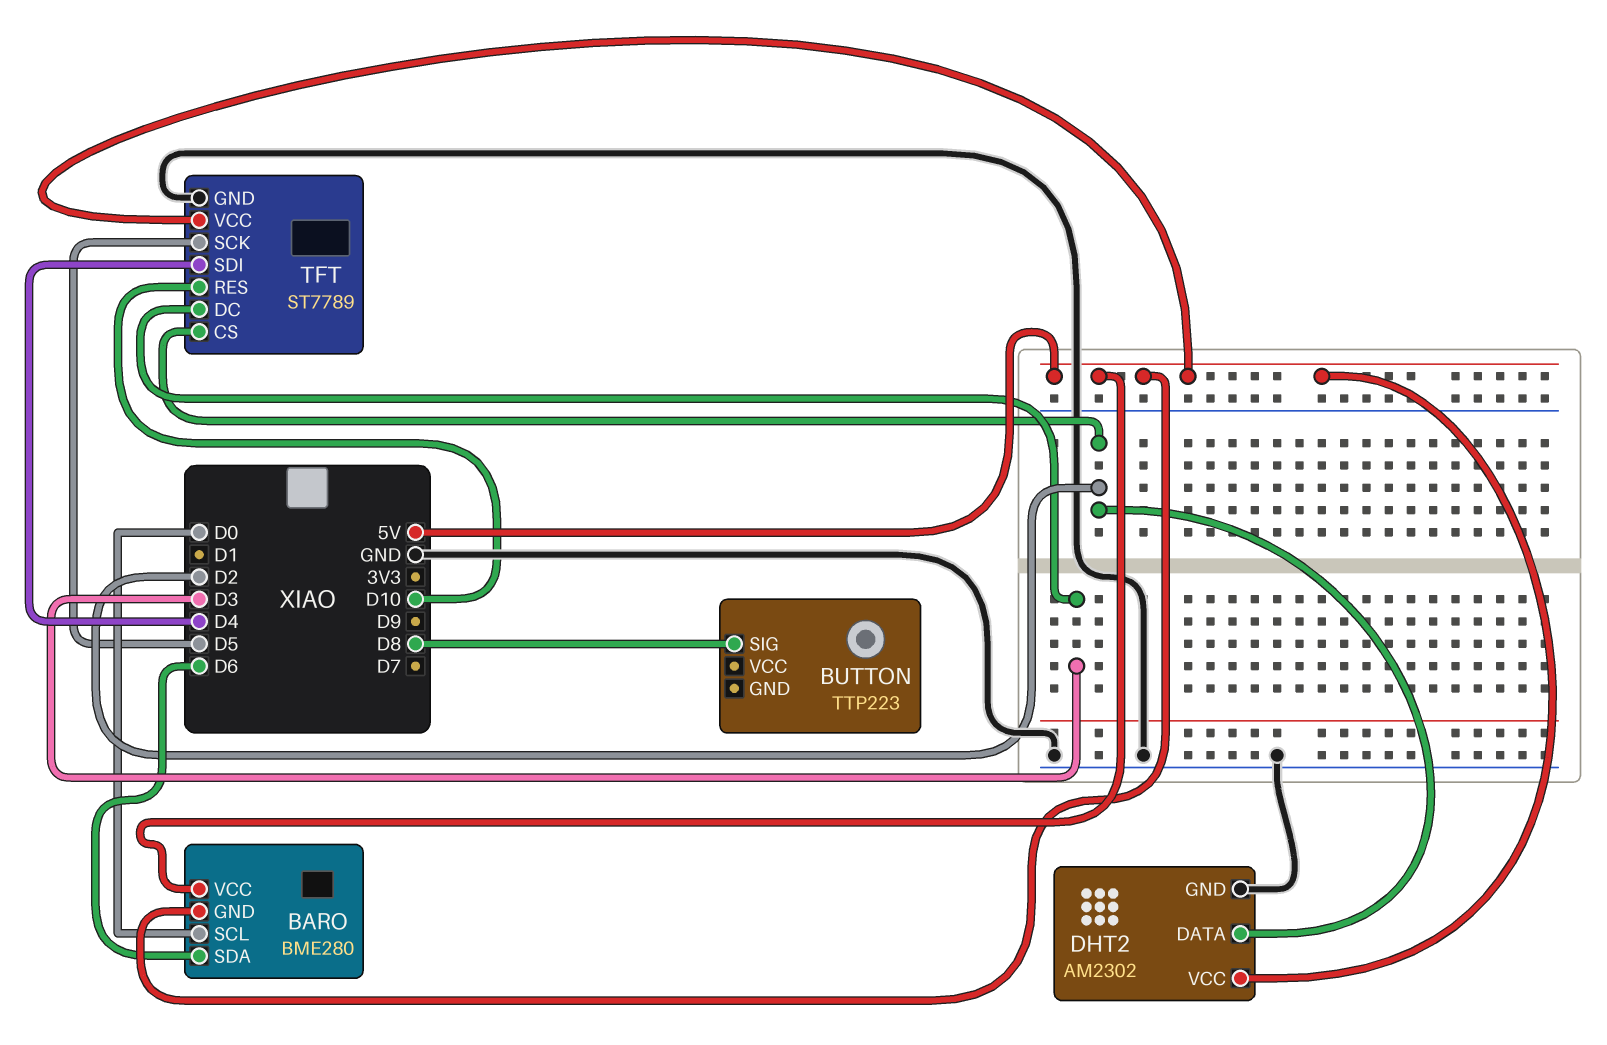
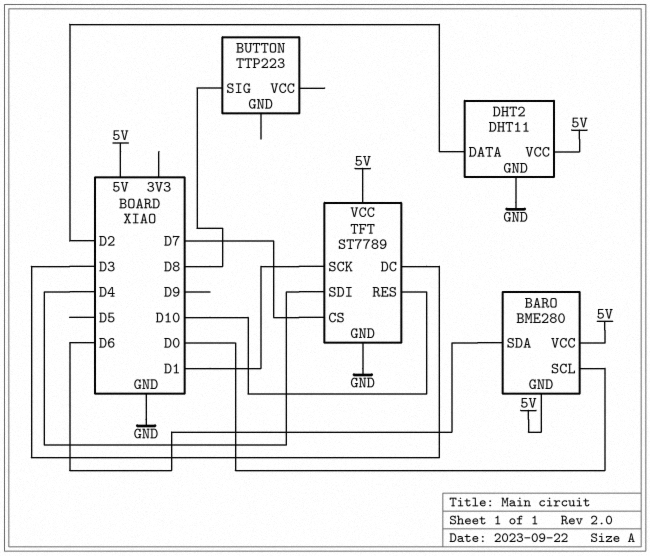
DHT2: AM2302 -> DHT11
TFT pin CS: D2 -> D7
TFT pin SCK: D5 -> D1

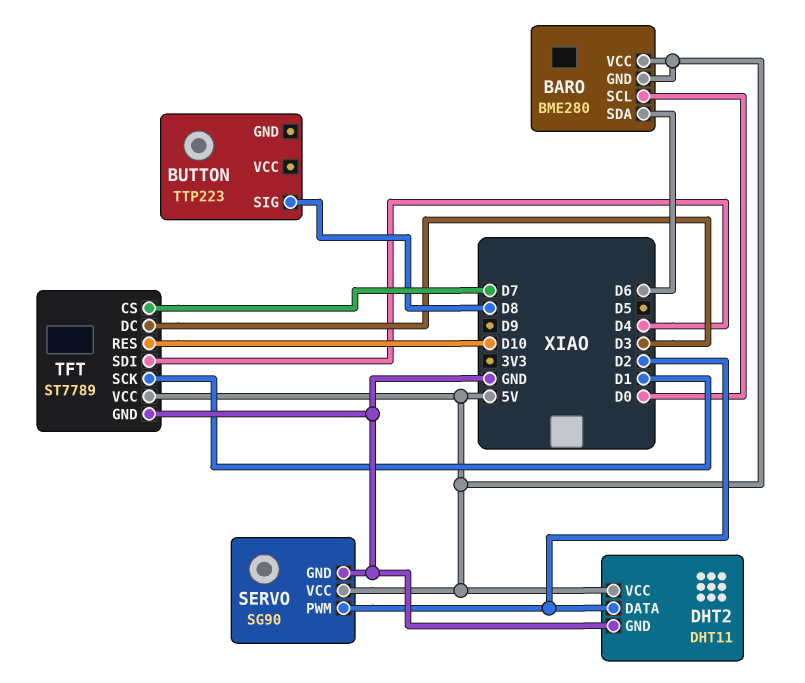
SERVO: none -> SG90
SERVO pin GND: none -> GND
SERVO pin PWM: none -> D2
SERVO pin VCC: none -> 5V

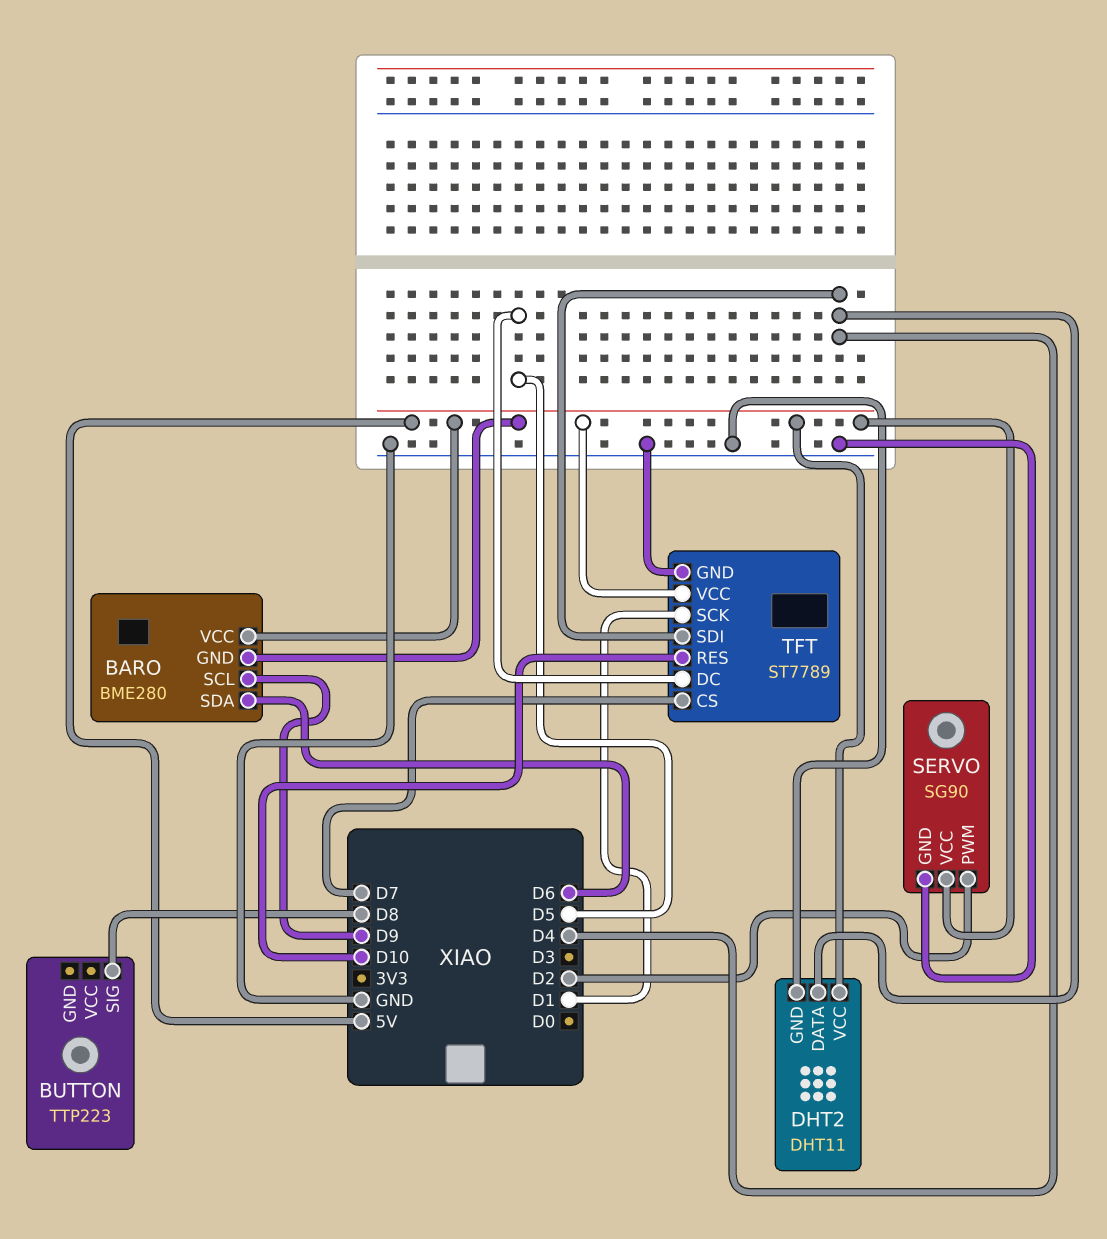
BARO pin SCL: D0 -> D9
DHT2 pin DATA: D2 -> D4
TFT pin DC: D3 -> D5

